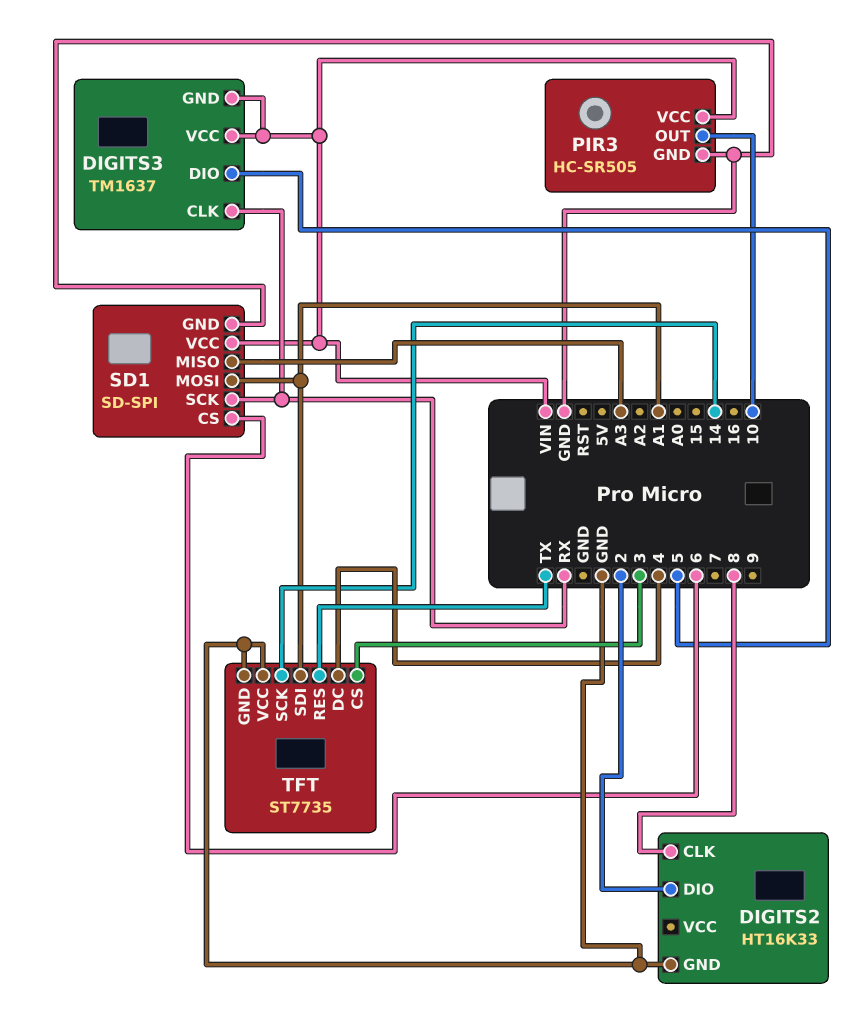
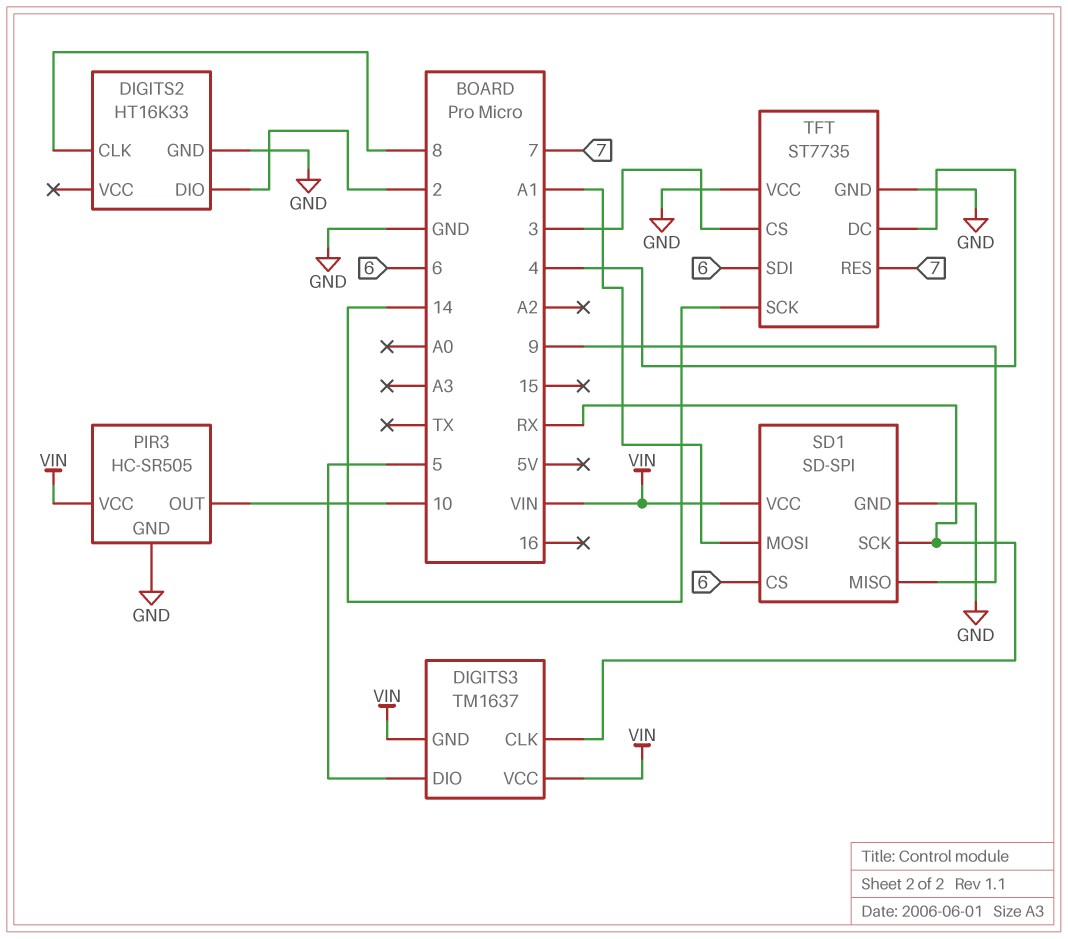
SD1 pin MISO: A3 -> 9
TFT pin RES: TX -> 7
TFT pin SDI: A1 -> 6

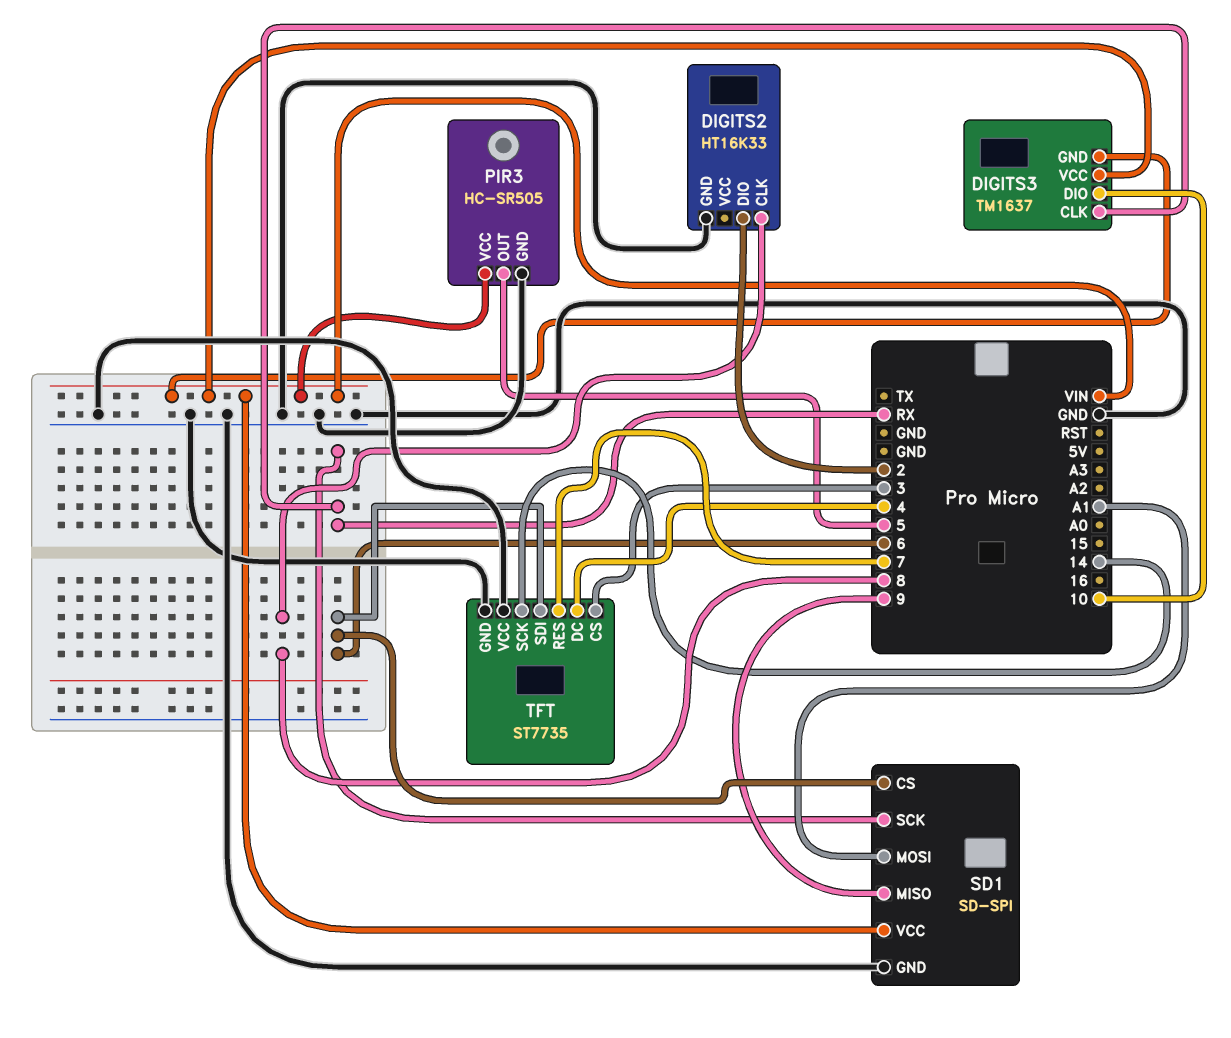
DIGITS3 pin DIO: 5 -> 10
PIR3 pin OUT: 10 -> 5

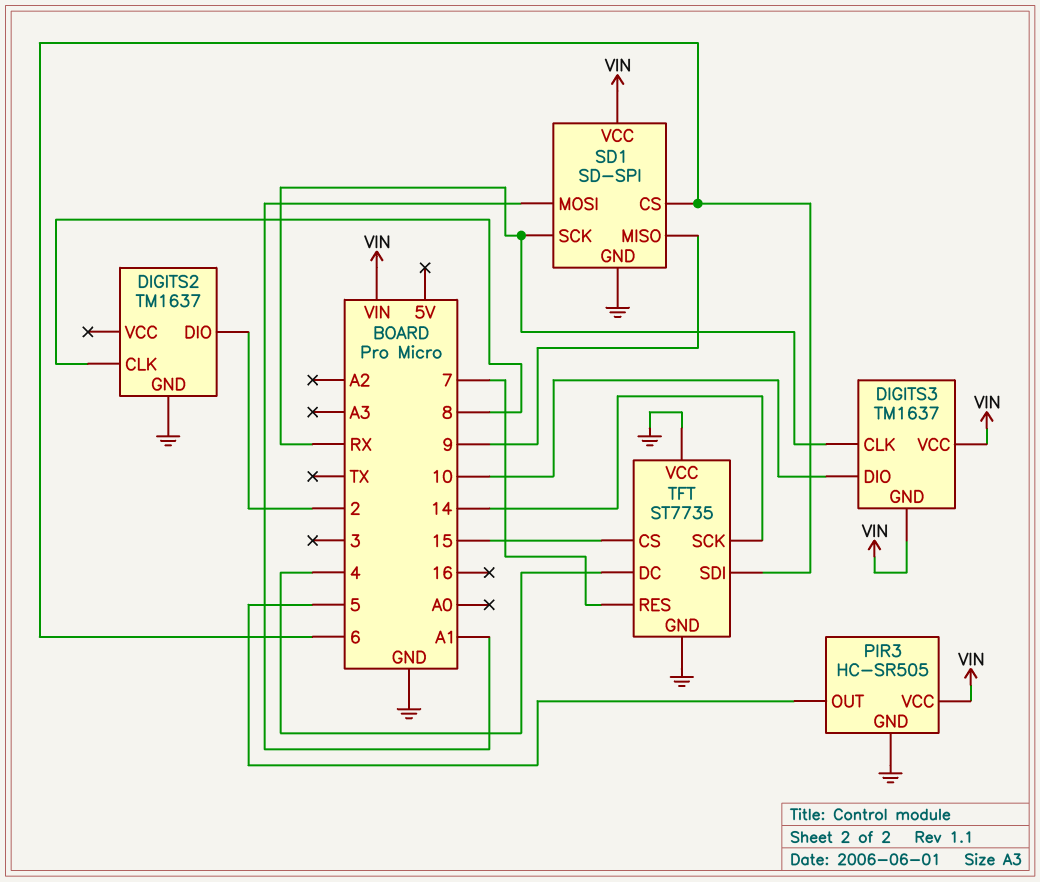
DIGITS2: HT16K33 -> TM1637
TFT pin CS: 3 -> 15

